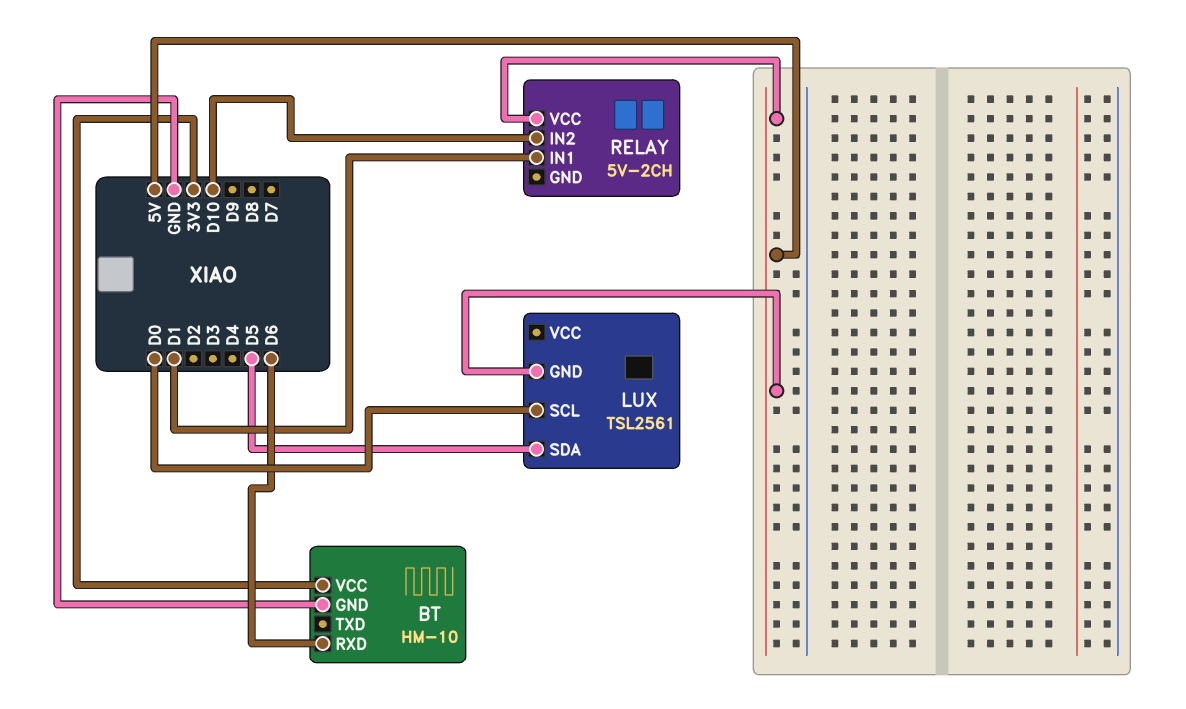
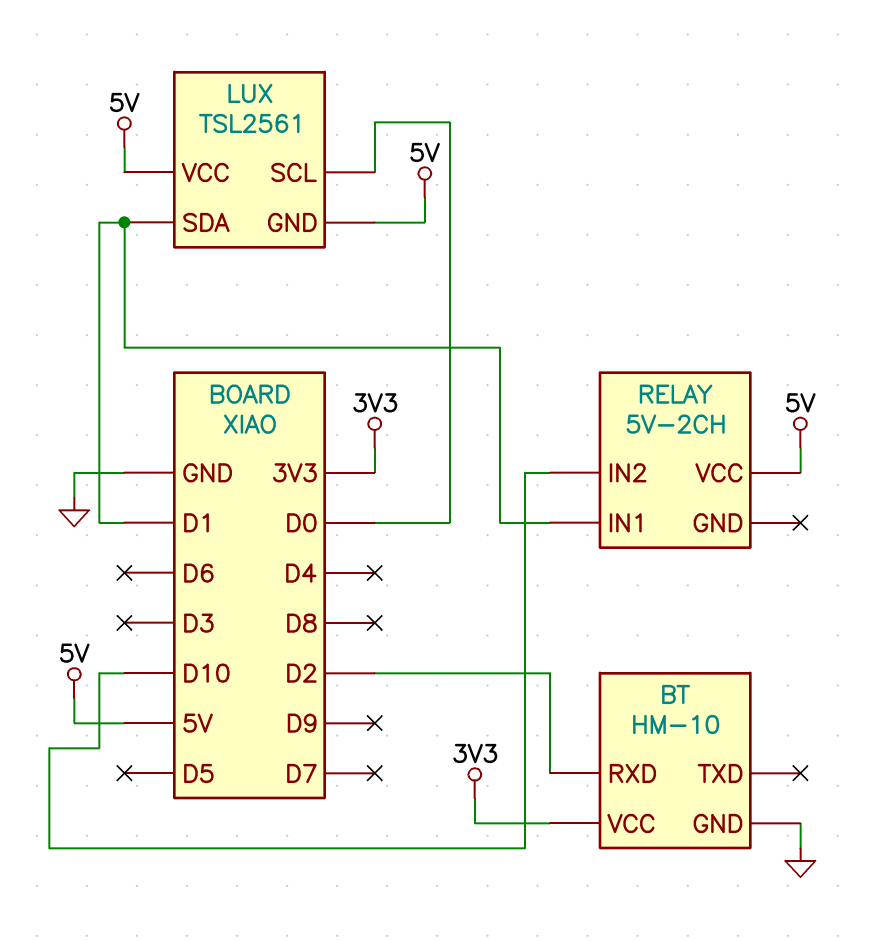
BT pin RXD: D6 -> D2
LUX pin SDA: D5 -> D1
LUX pin VCC: none -> 5V

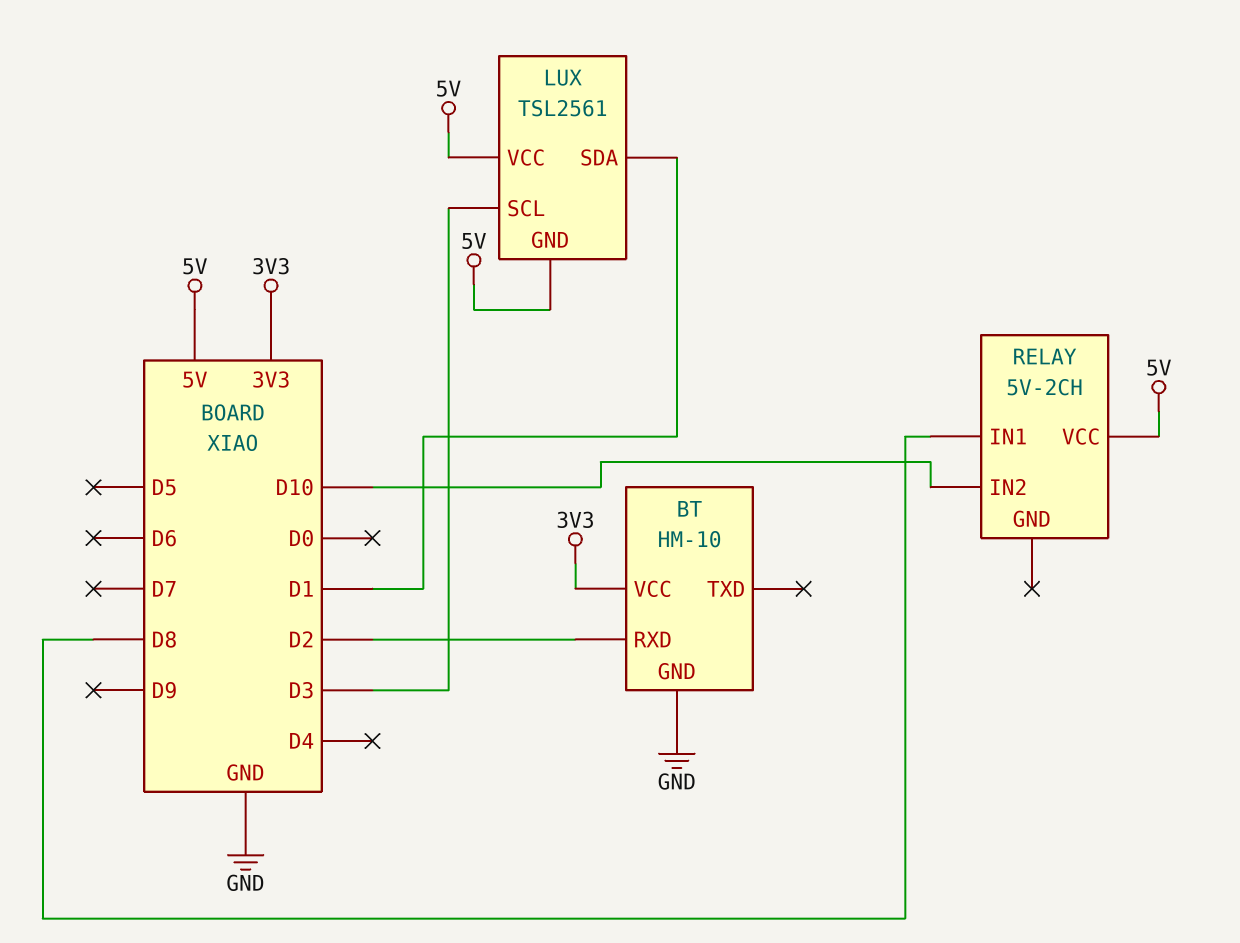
LUX pin SCL: D0 -> D3
RELAY pin IN1: D1 -> D8

